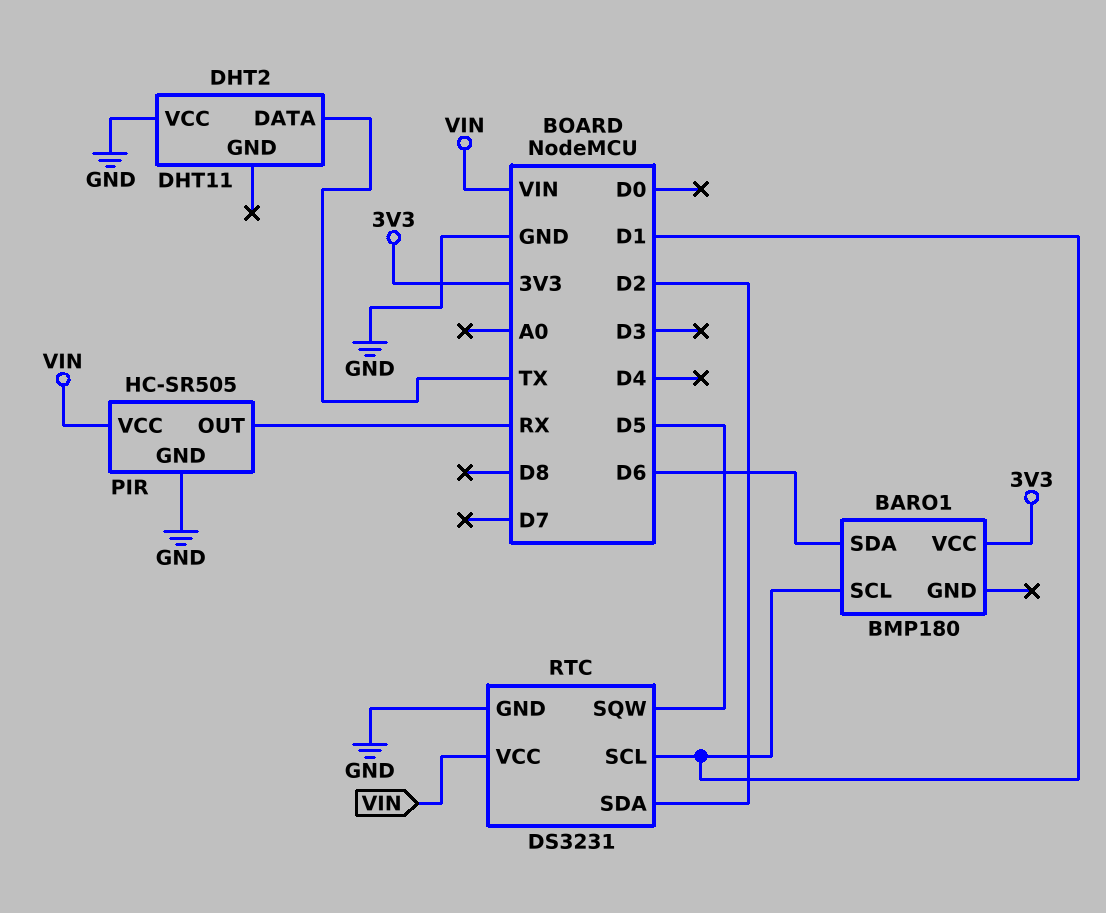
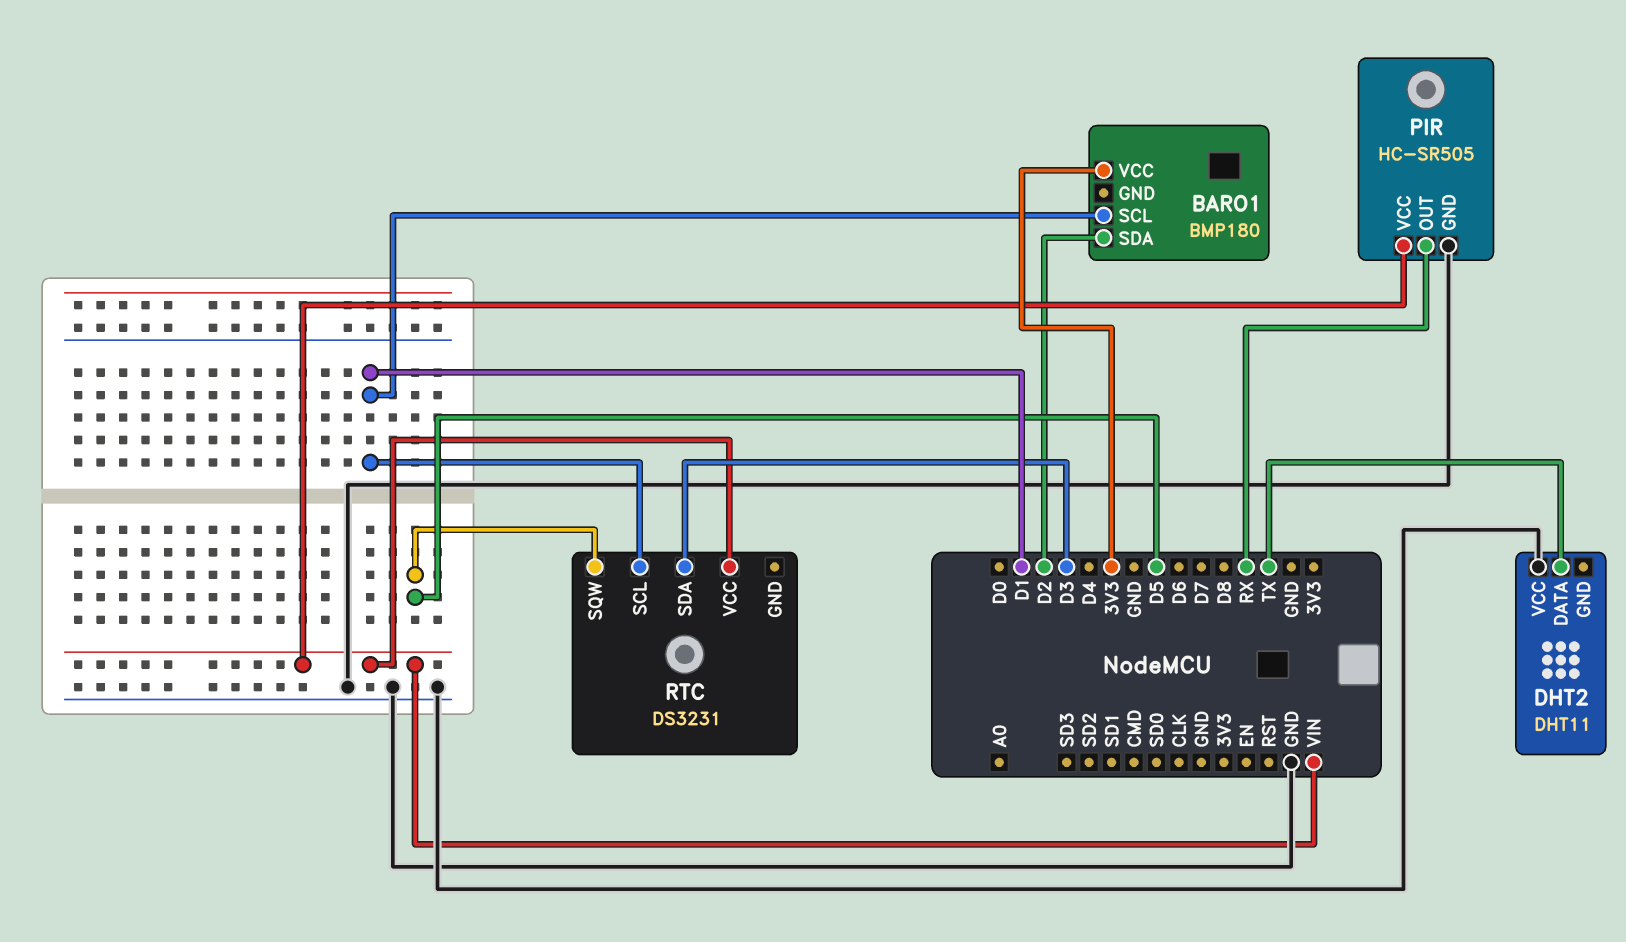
BARO1 pin SDA: D6 -> D2
RTC pin GND: GND -> none
RTC pin SDA: D2 -> D3

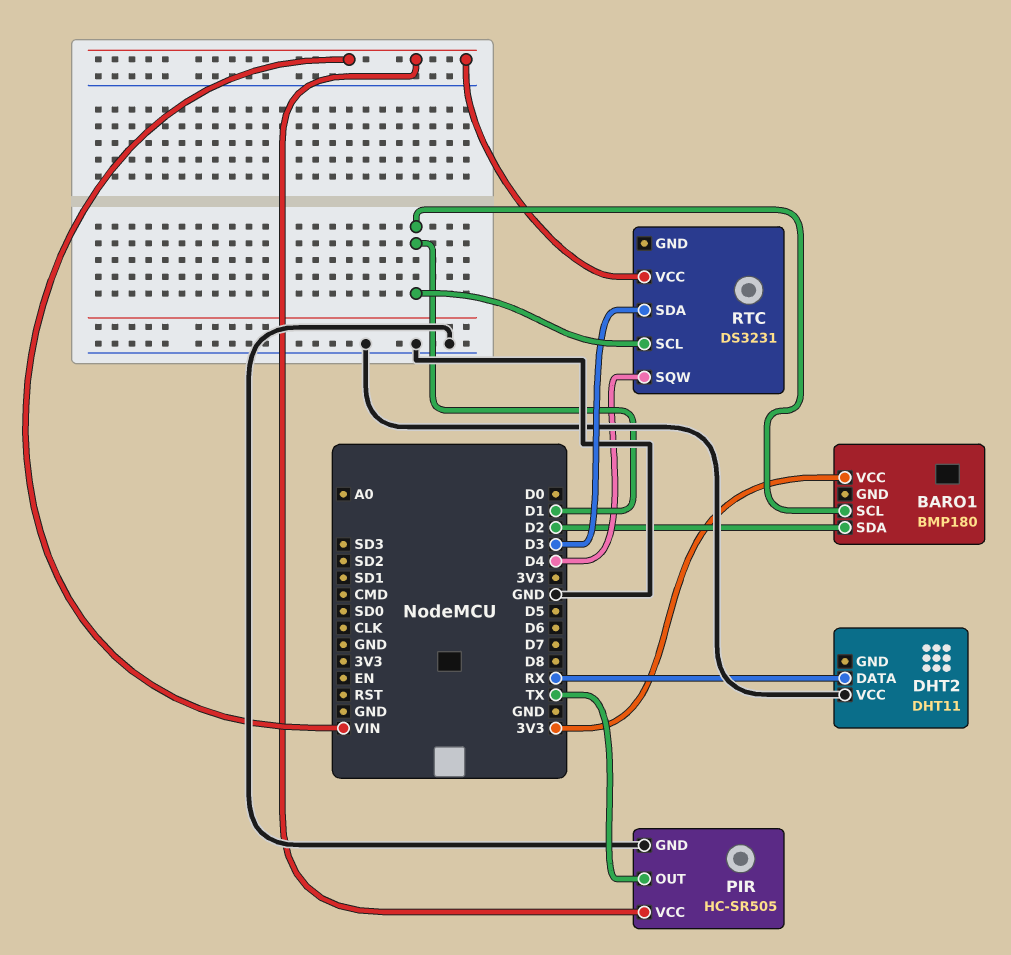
DHT2 pin DATA: TX -> RX
PIR pin OUT: RX -> TX
RTC pin SQW: D5 -> D4

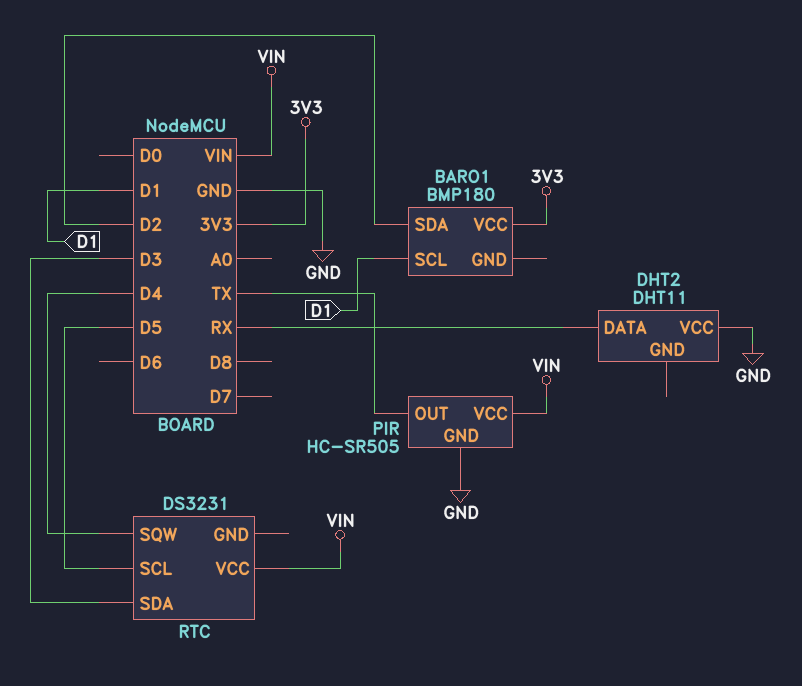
RTC pin SCL: D1 -> D5

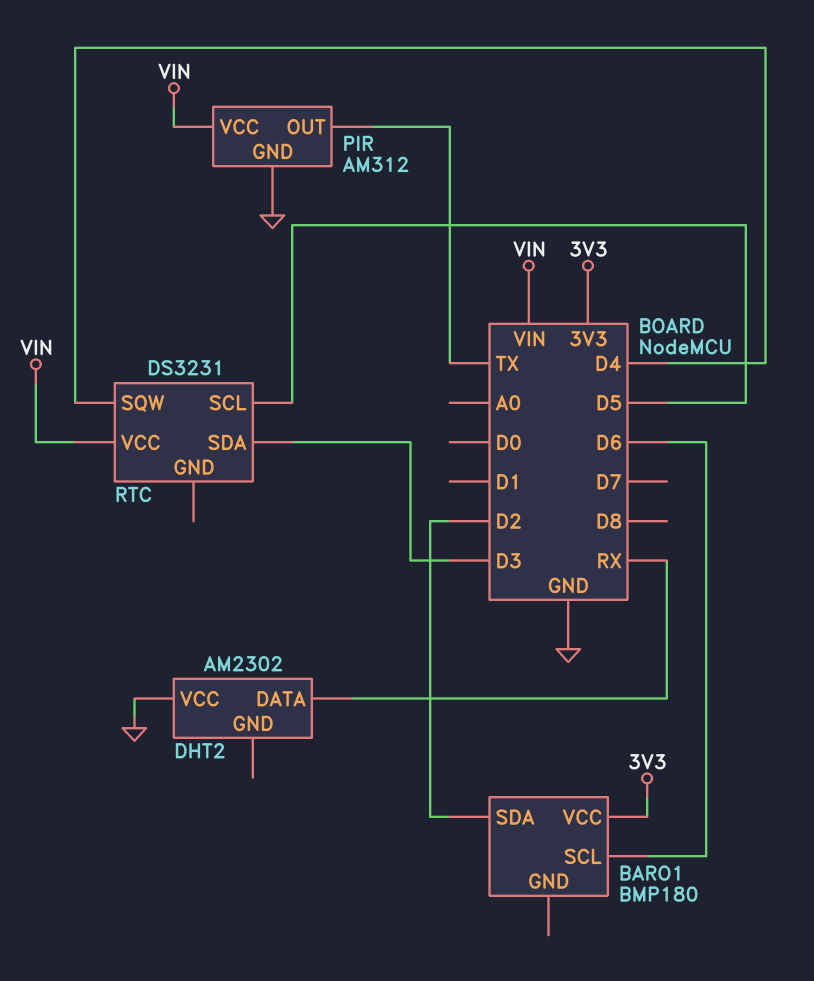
BARO1 pin SCL: D1 -> D6
DHT2: DHT11 -> AM2302
PIR: HC-SR505 -> AM312

